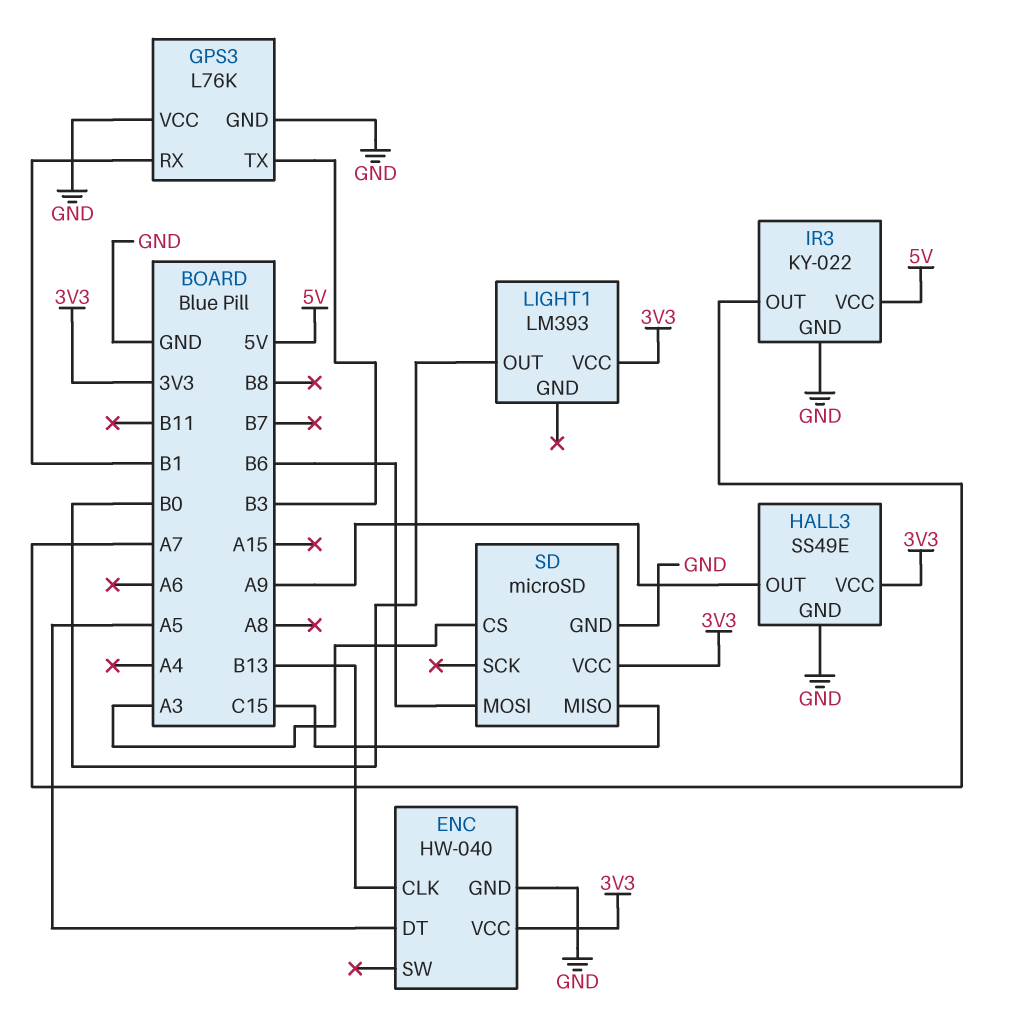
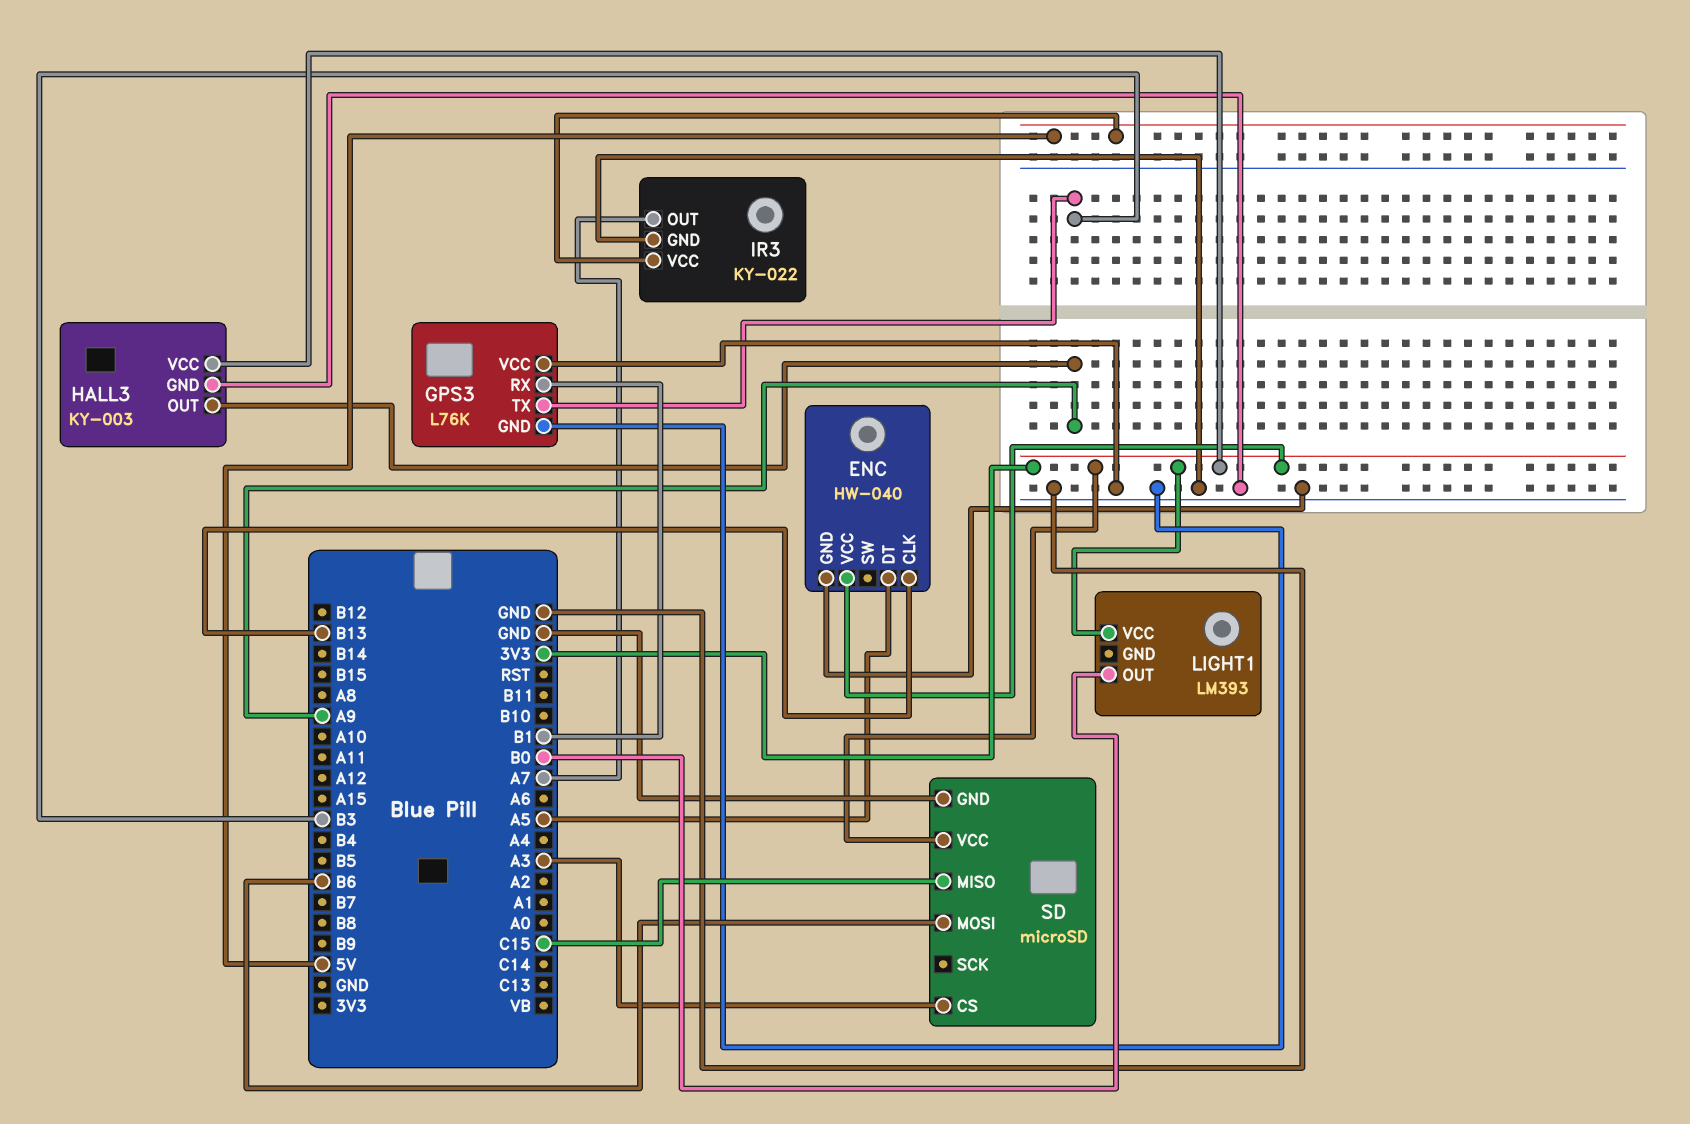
HALL3: SS49E -> KY-003

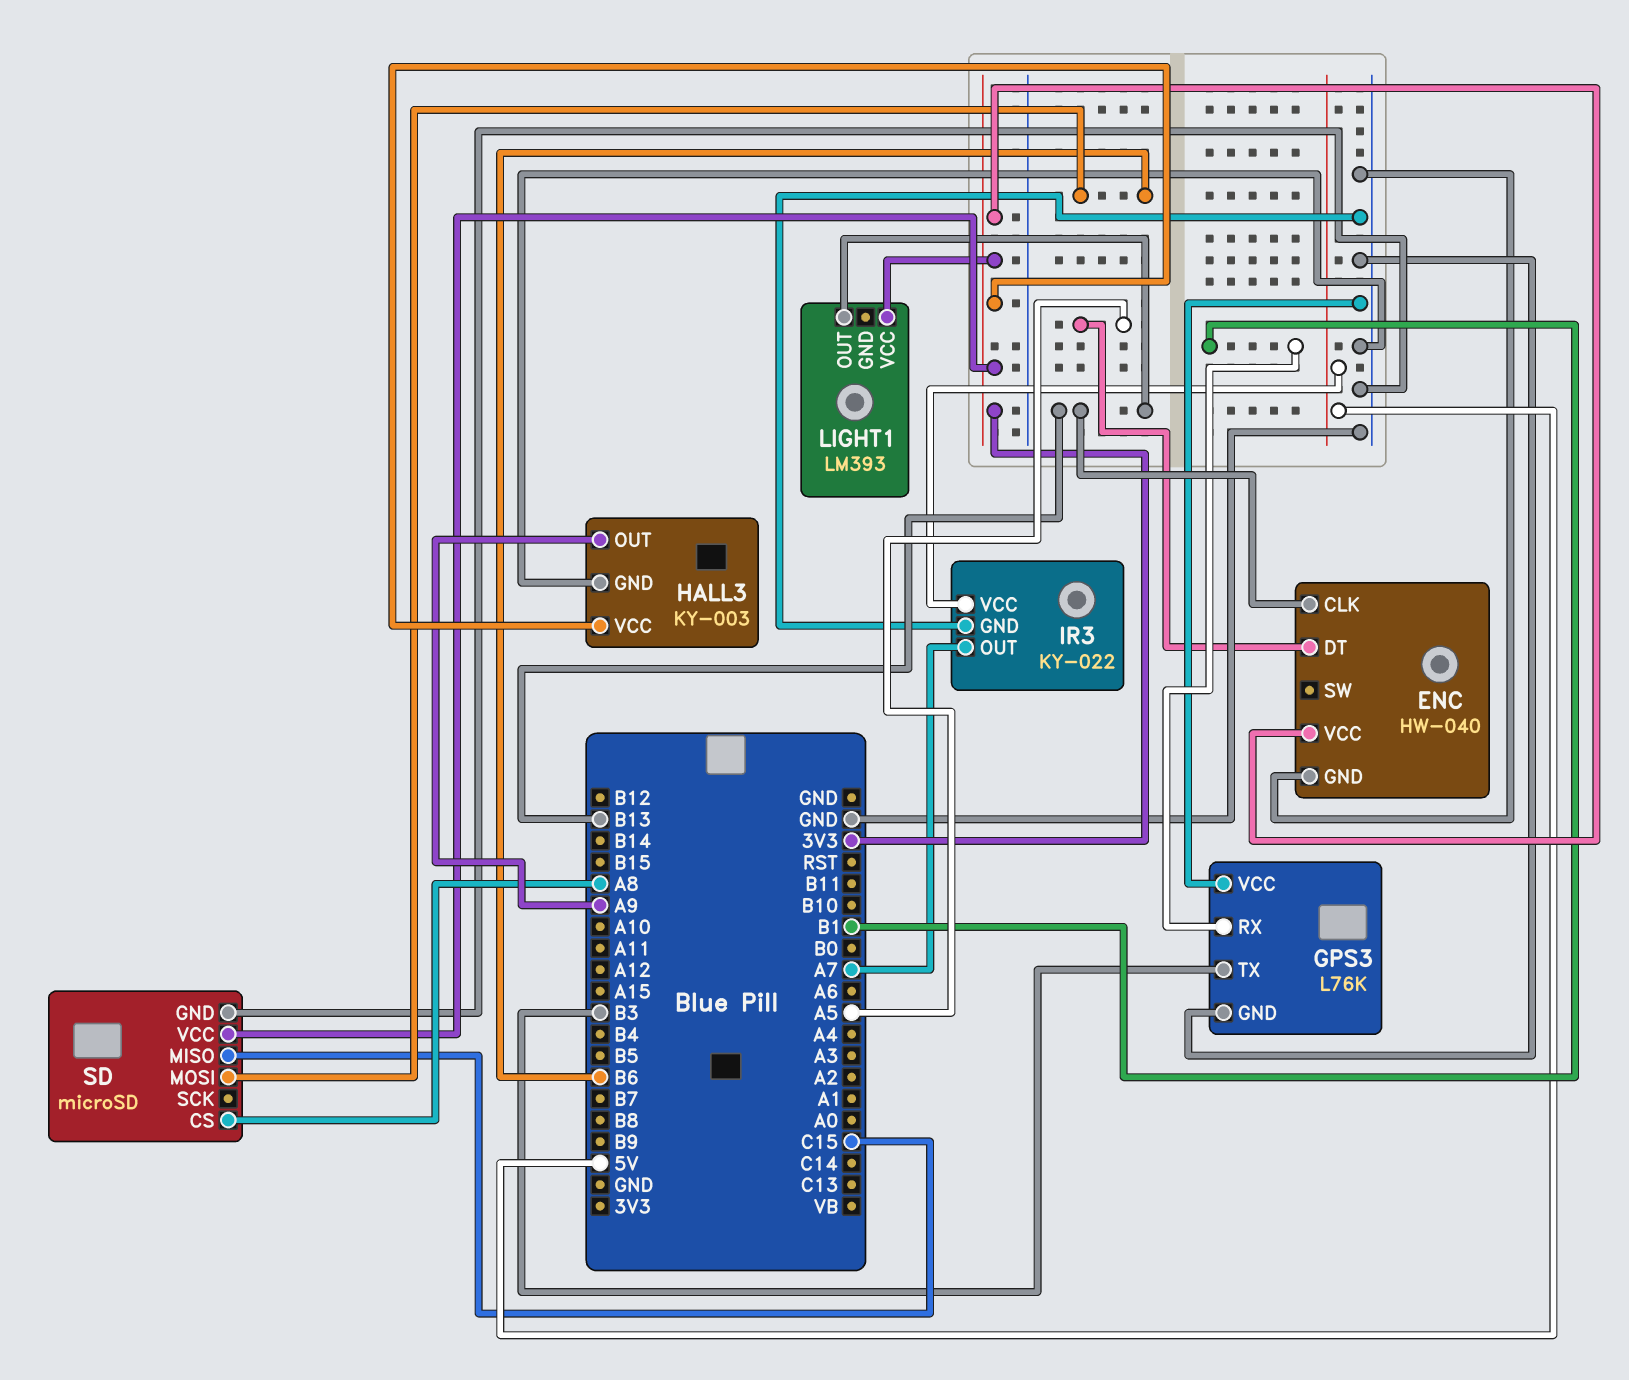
LIGHT1 pin OUT: B0 -> B13
SD pin CS: A3 -> A8

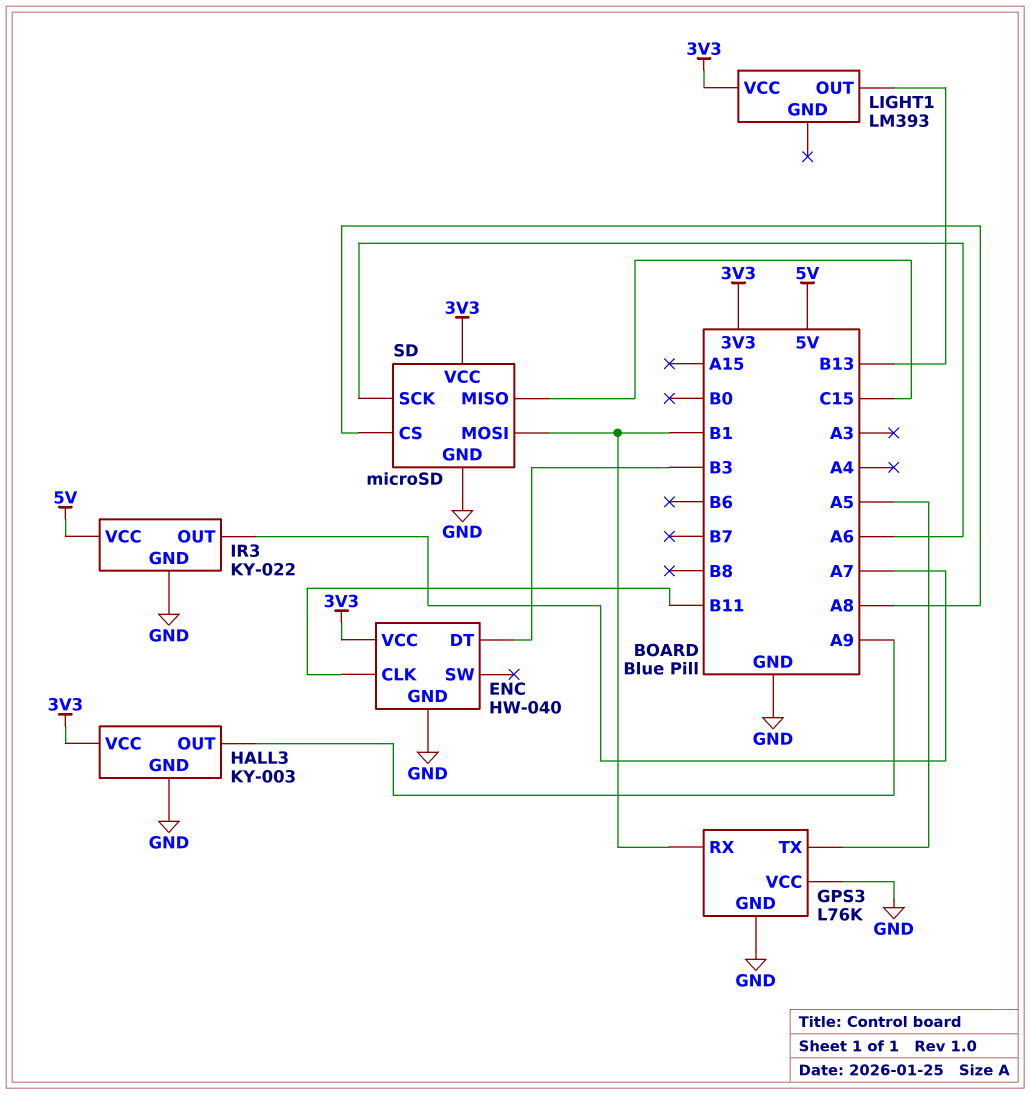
ENC pin CLK: B13 -> B11
ENC pin DT: A5 -> B3
GPS3 pin TX: B3 -> A5
SD pin MOSI: B6 -> B1
SD pin SCK: none -> A6

